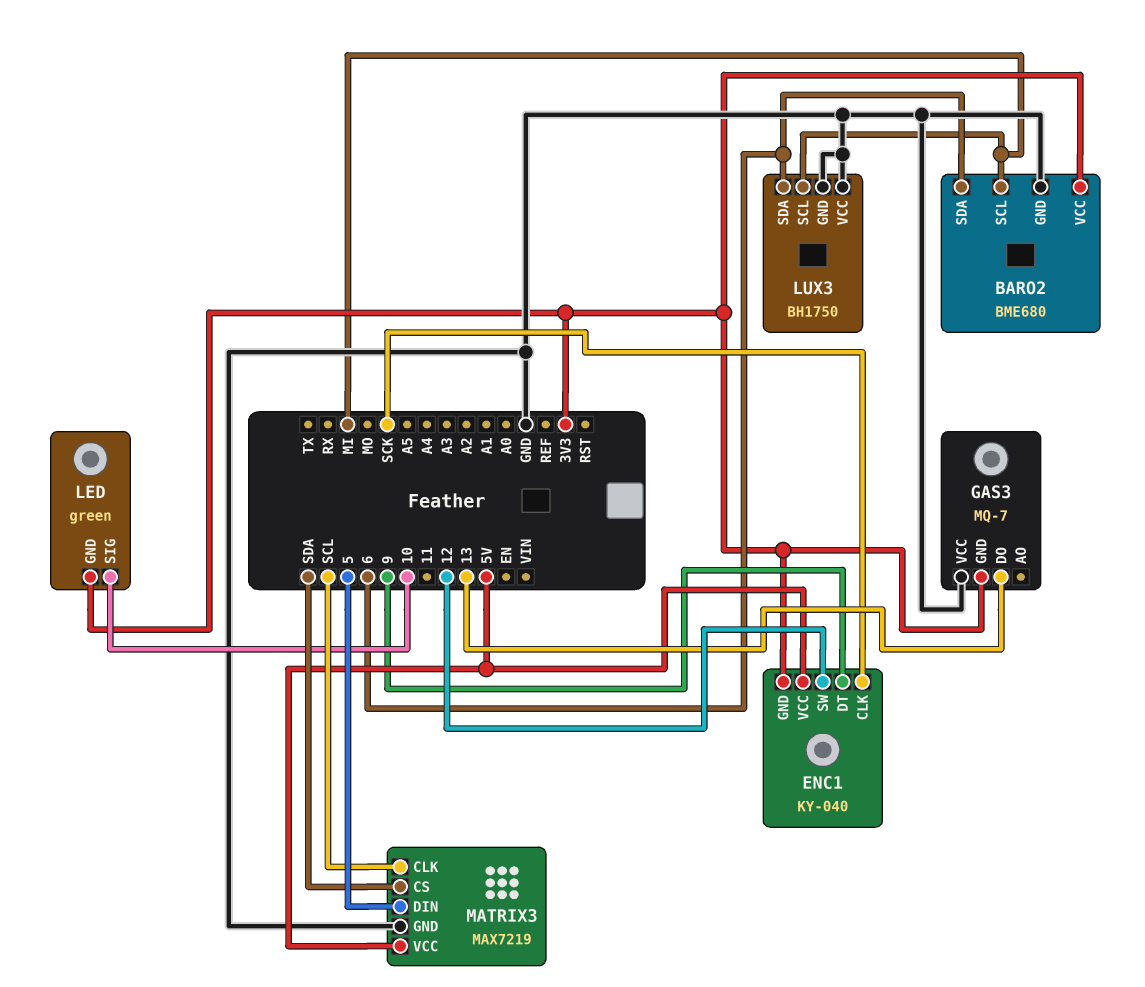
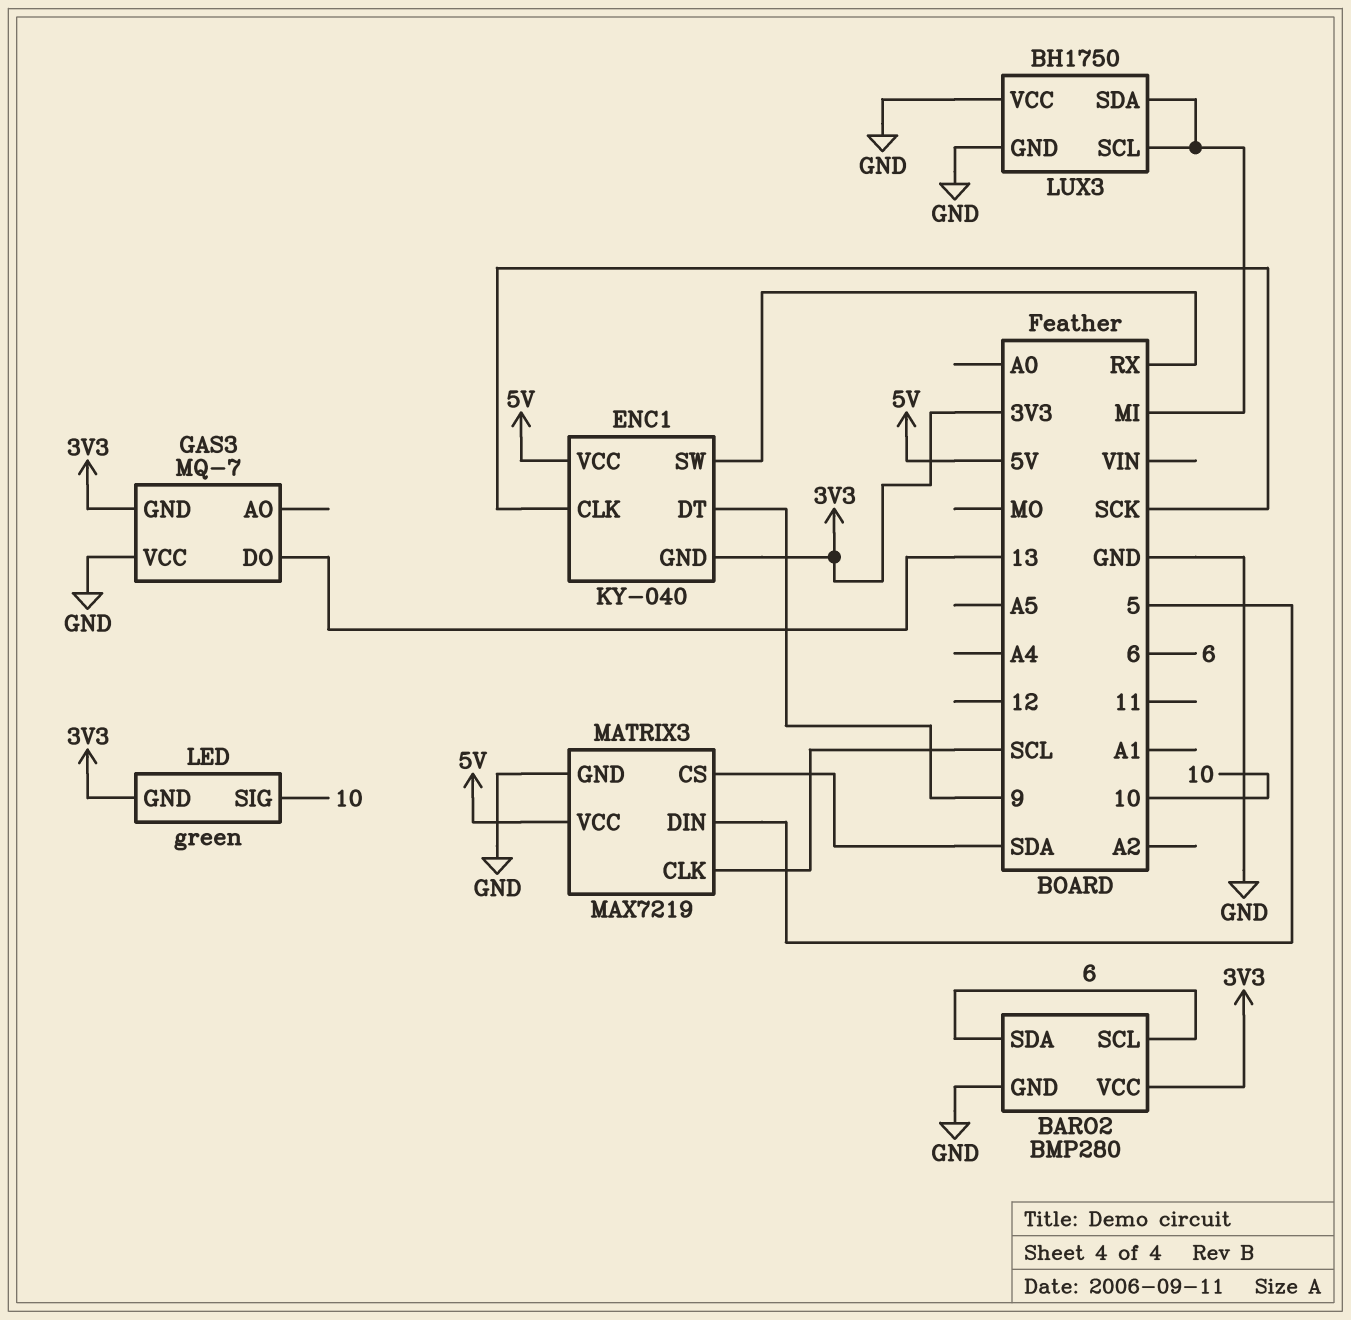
BARO2: BME680 -> BMP280
BARO2 pin SCL: MI -> 6
ENC1 pin SW: 12 -> RX
LUX3 pin SDA: 6 -> MI

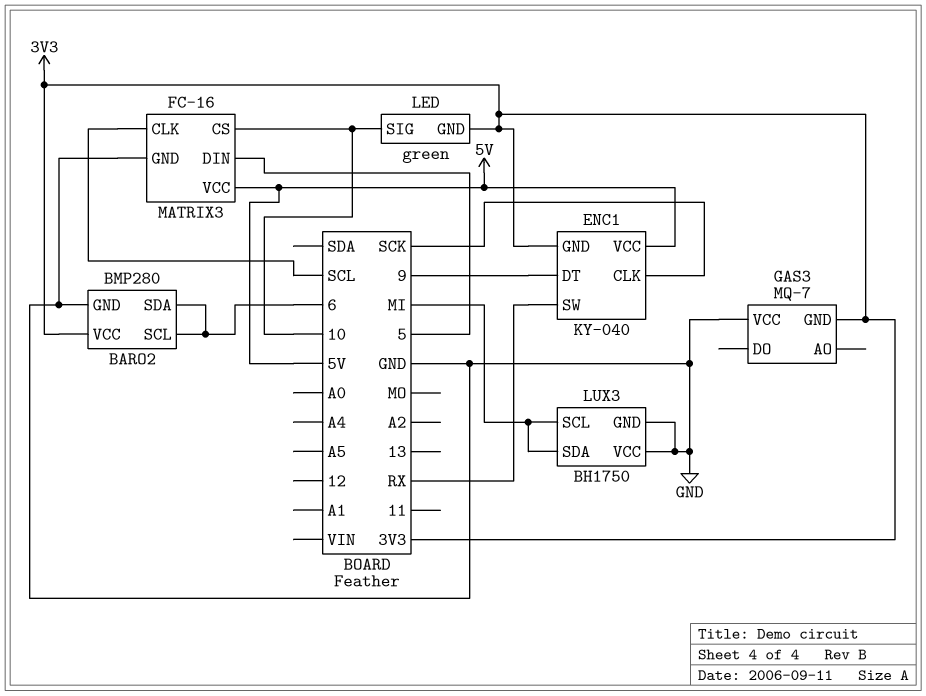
GAS3 pin DO: 13 -> none
MATRIX3: MAX7219 -> FC-16
MATRIX3 pin CS: SDA -> 10

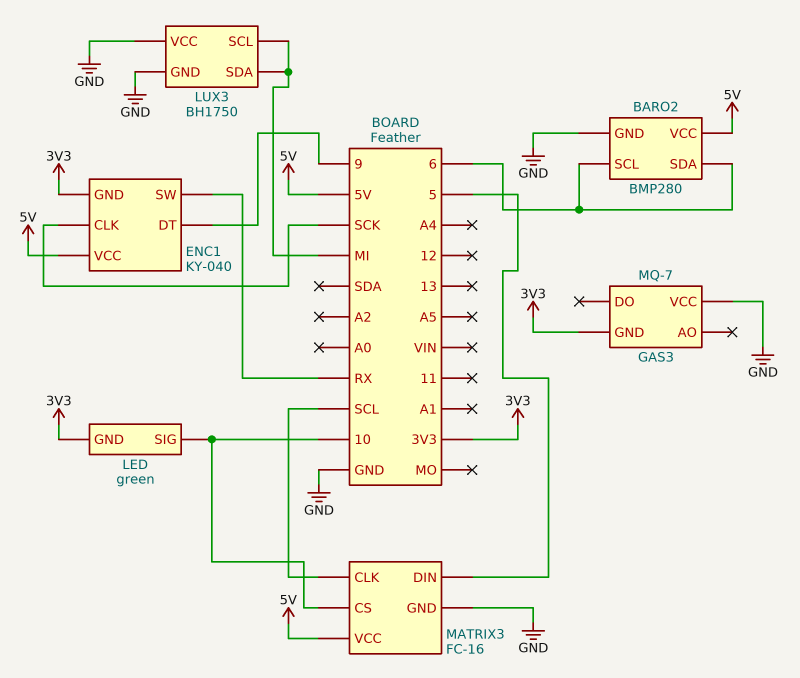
BARO2 pin VCC: 3V3 -> 5V

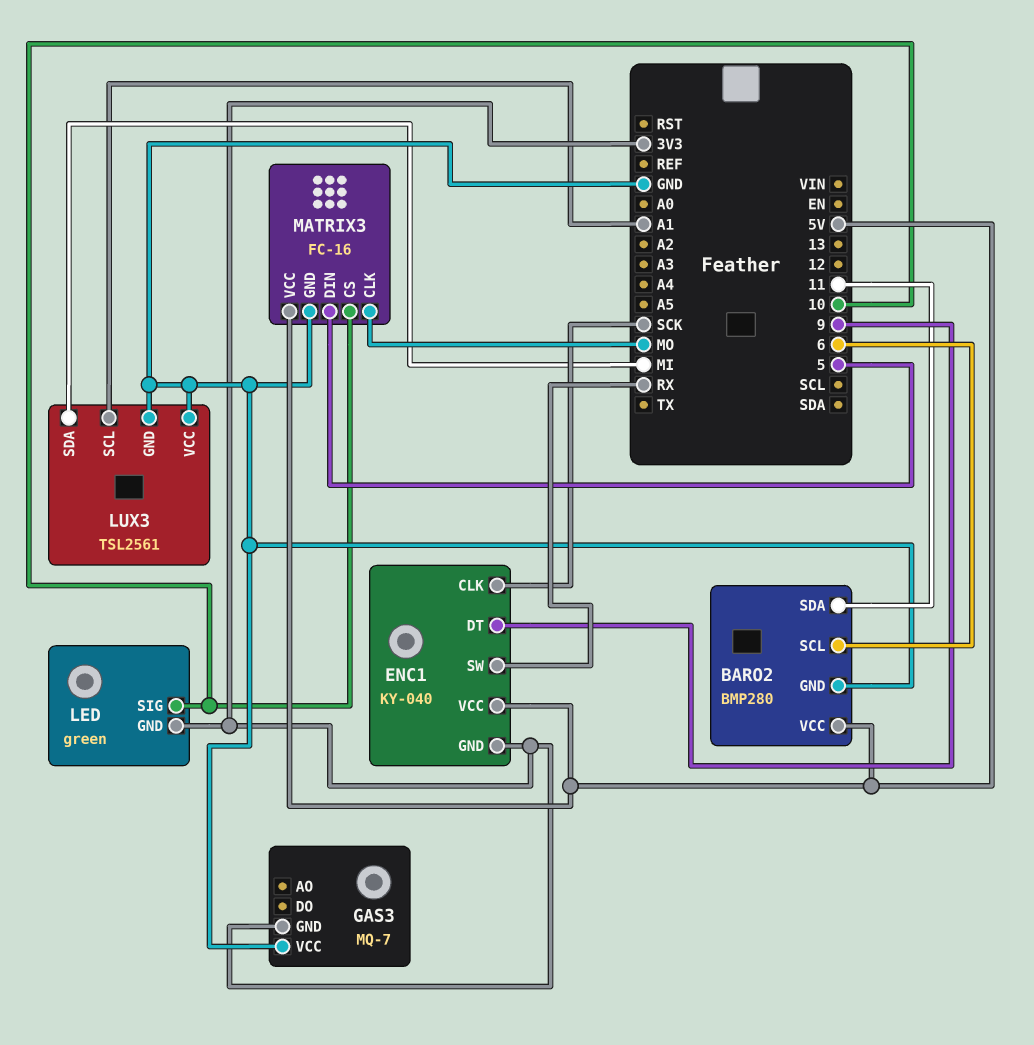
BARO2 pin SDA: 6 -> 11
LUX3: BH1750 -> TSL2561
LUX3 pin SCL: MI -> A1
MATRIX3 pin CLK: SCL -> MO

